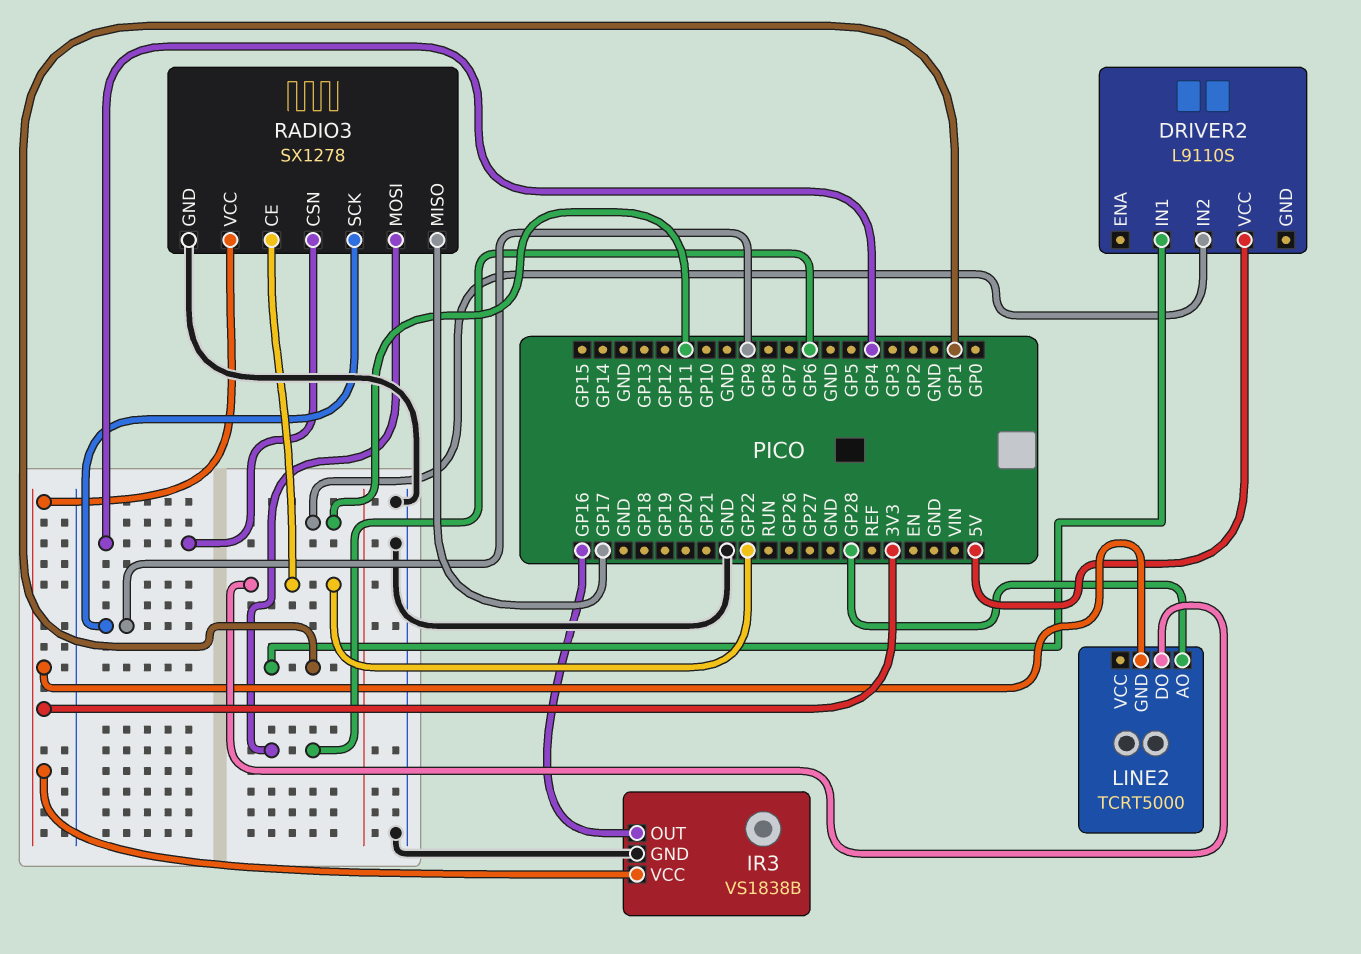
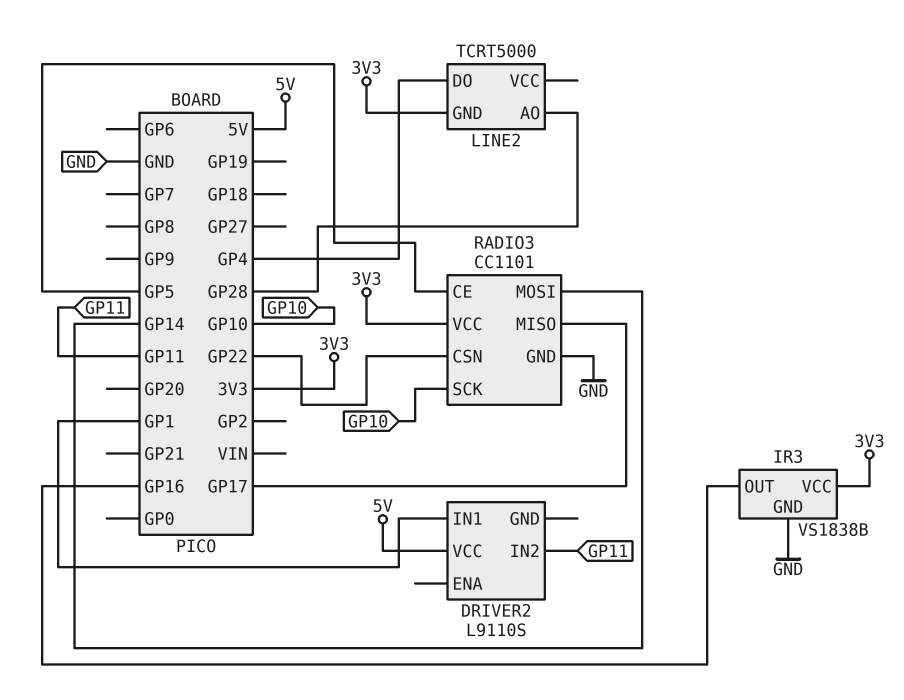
LINE2 pin DO: GP22 -> GP4
RADIO3: SX1278 -> CC1101
RADIO3 pin CE: GP22 -> GP5
RADIO3 pin CSN: GP4 -> GP22
RADIO3 pin MOSI: GP6 -> GP14
RADIO3 pin SCK: GP9 -> GP10

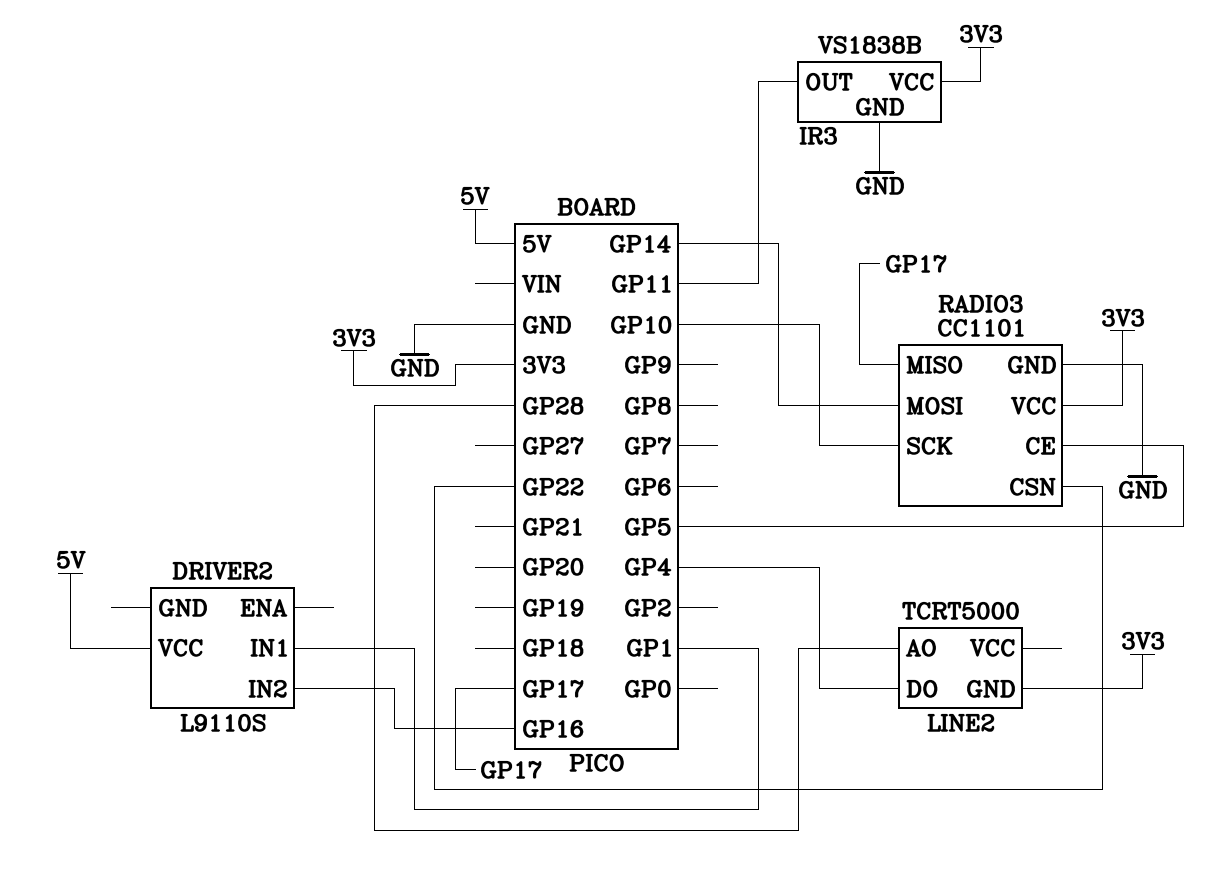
DRIVER2 pin IN2: GP11 -> GP16
IR3 pin OUT: GP16 -> GP11

